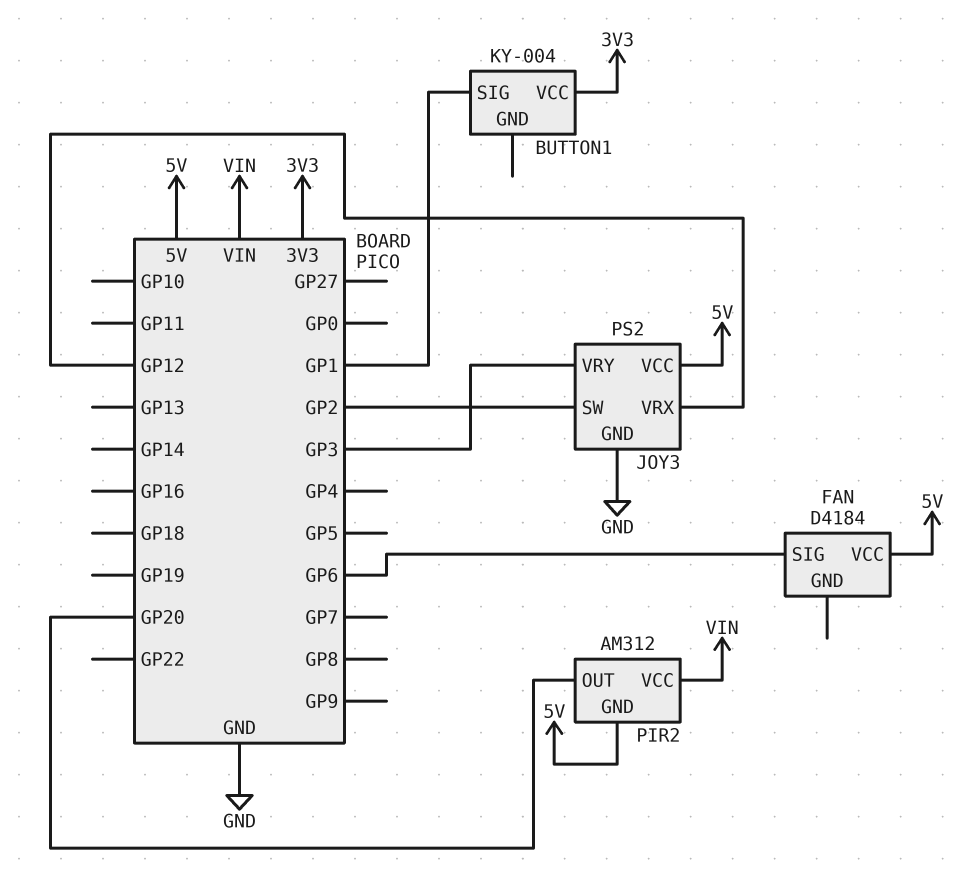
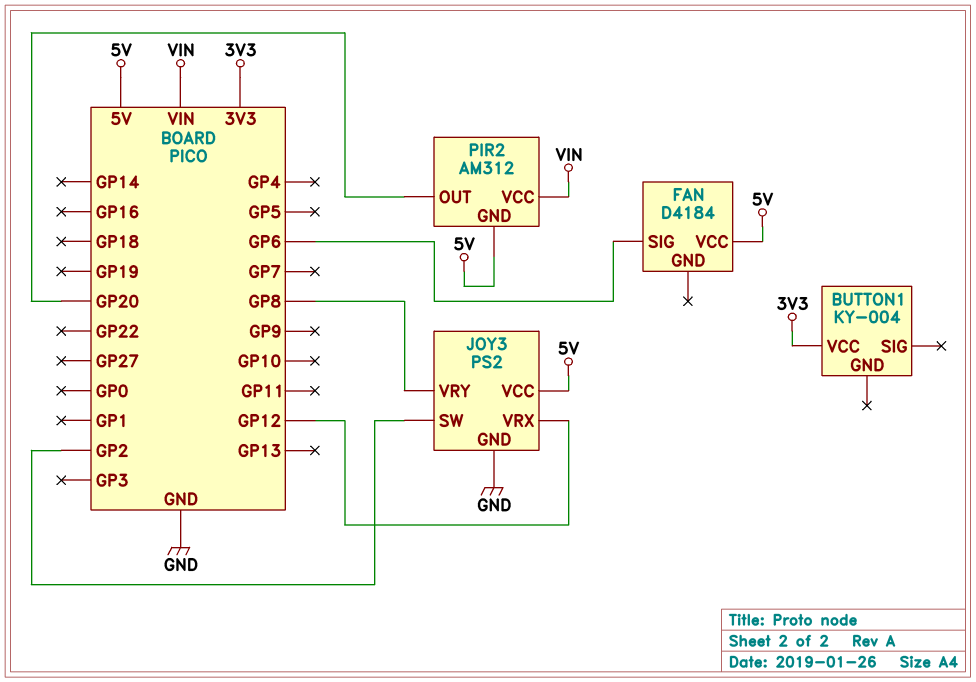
BUTTON1 pin SIG: GP1 -> none
JOY3 pin VRY: GP3 -> GP8

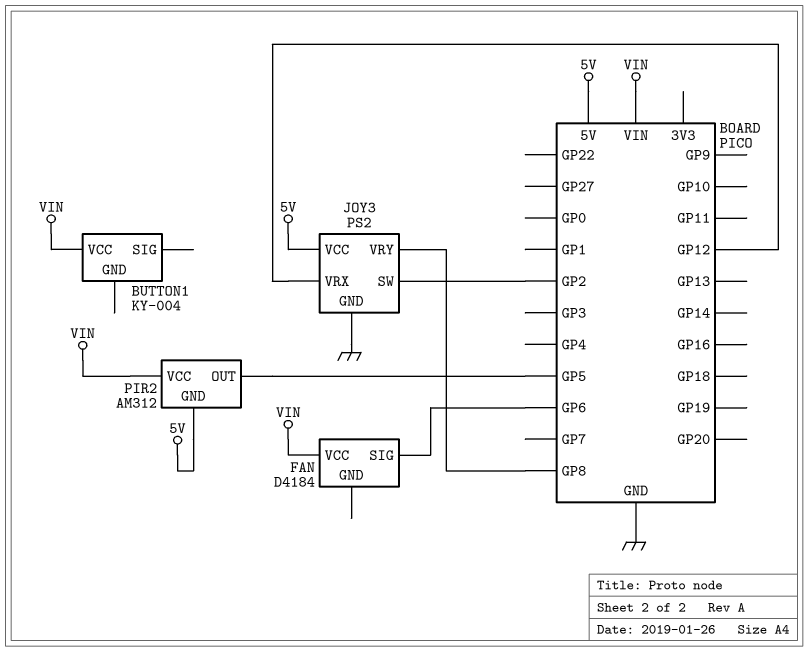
BUTTON1 pin VCC: 3V3 -> VIN
FAN pin VCC: 5V -> VIN
PIR2 pin OUT: GP20 -> GP5

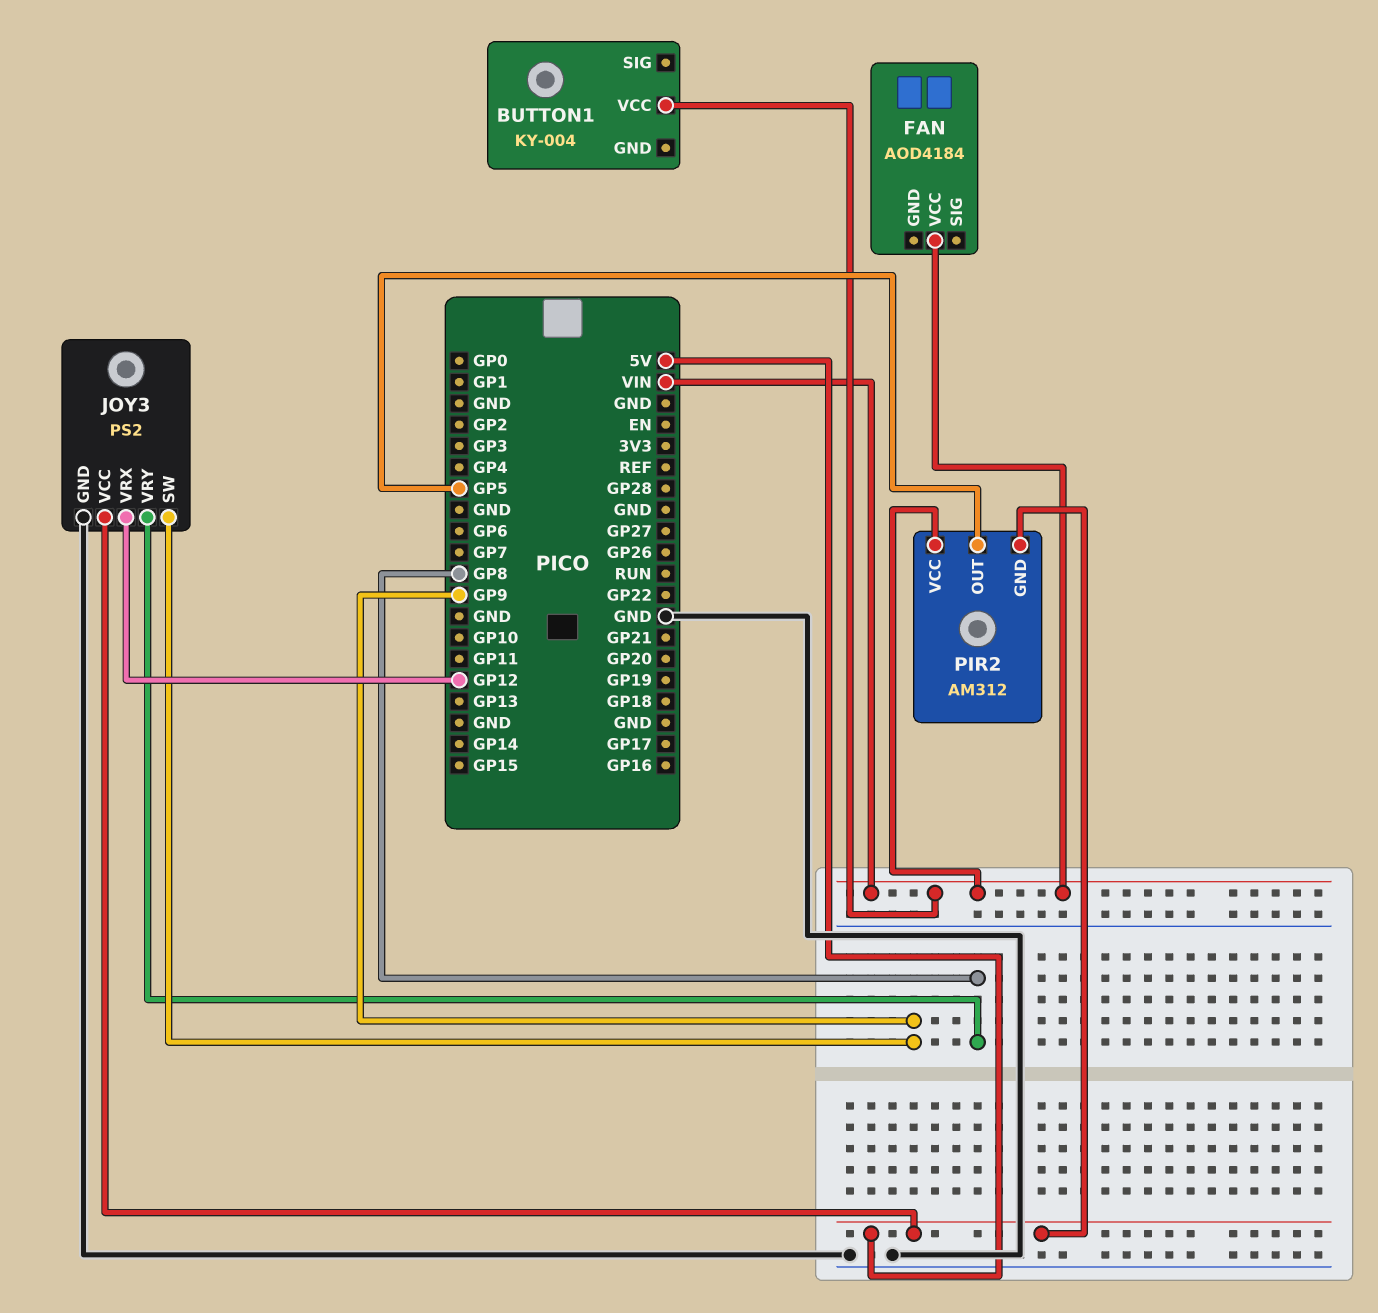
FAN: D4184 -> AOD4184
FAN pin SIG: GP6 -> none
JOY3 pin SW: GP2 -> GP9

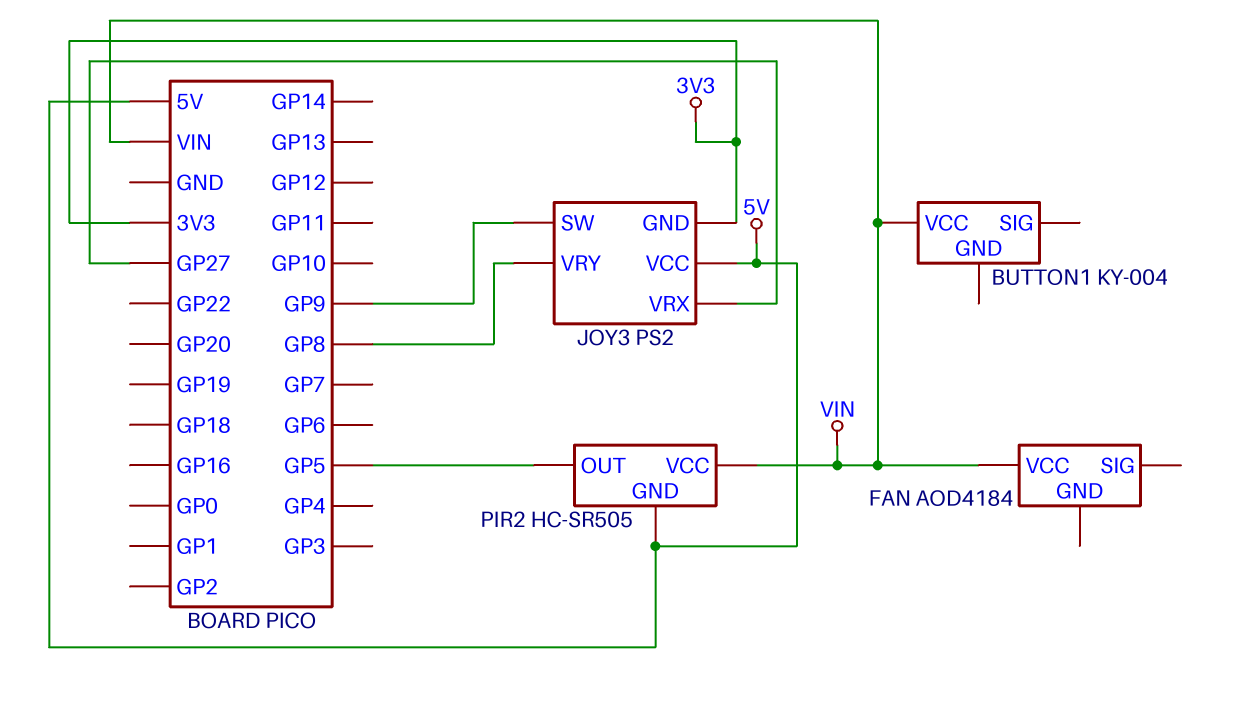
JOY3 pin GND: GND -> 3V3
JOY3 pin VRX: GP12 -> GP27
PIR2: AM312 -> HC-SR505

